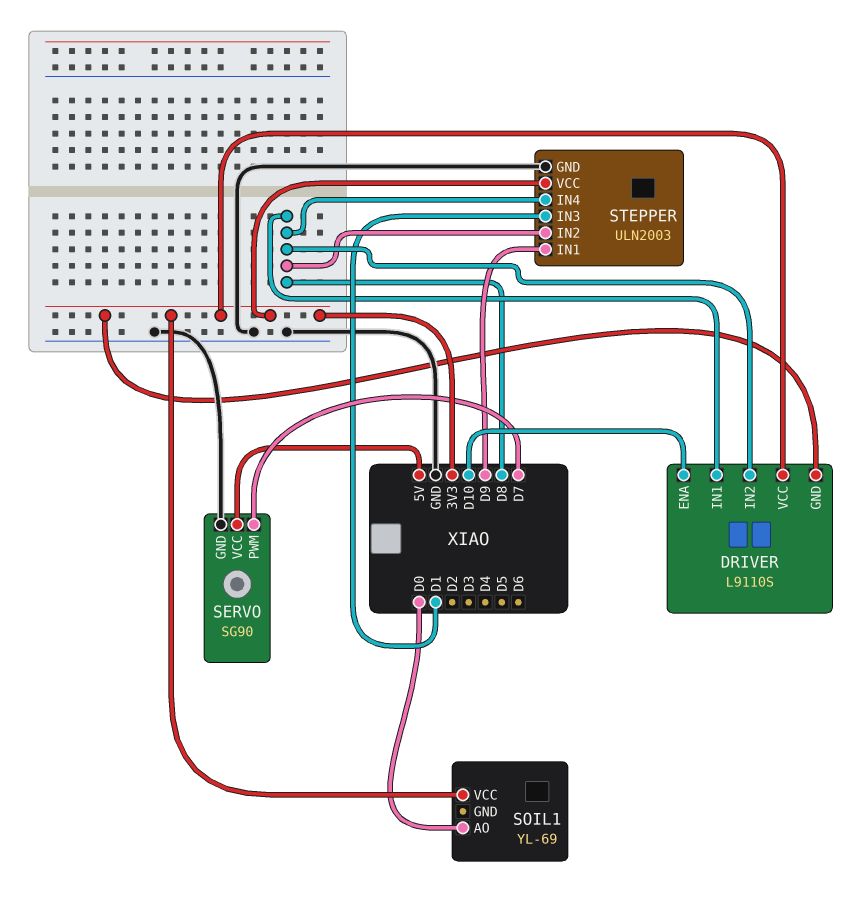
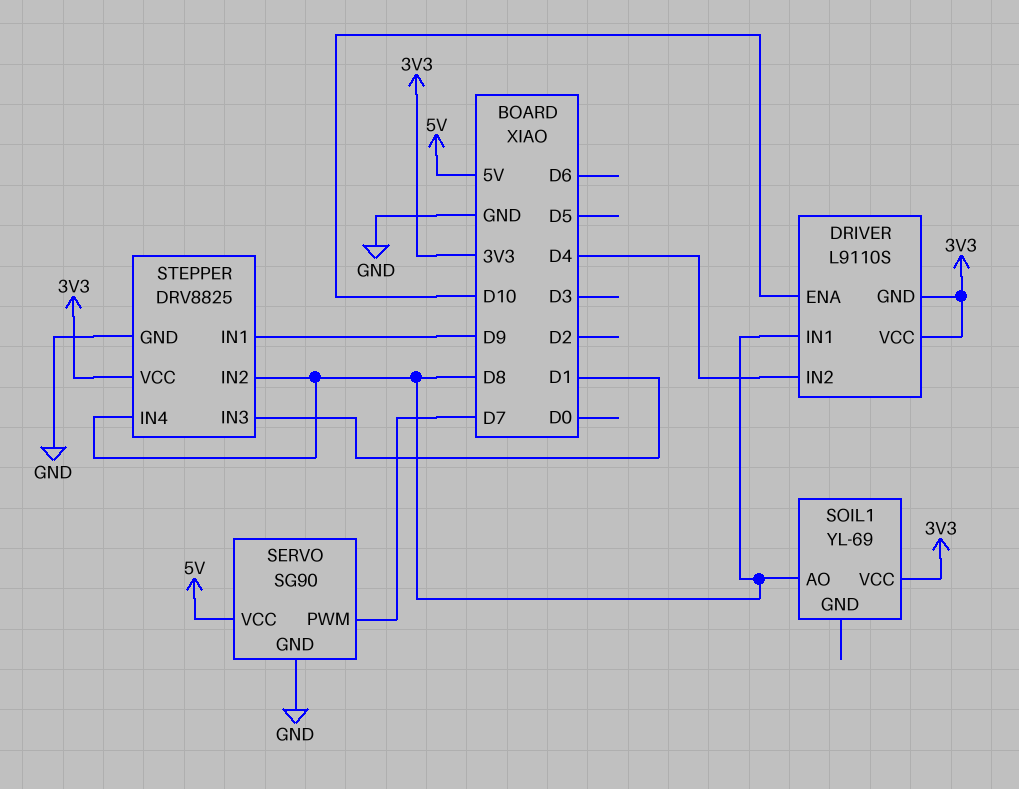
DRIVER pin IN2: D8 -> D4
SOIL1 pin AO: D0 -> D8
STEPPER: ULN2003 -> DRV8825

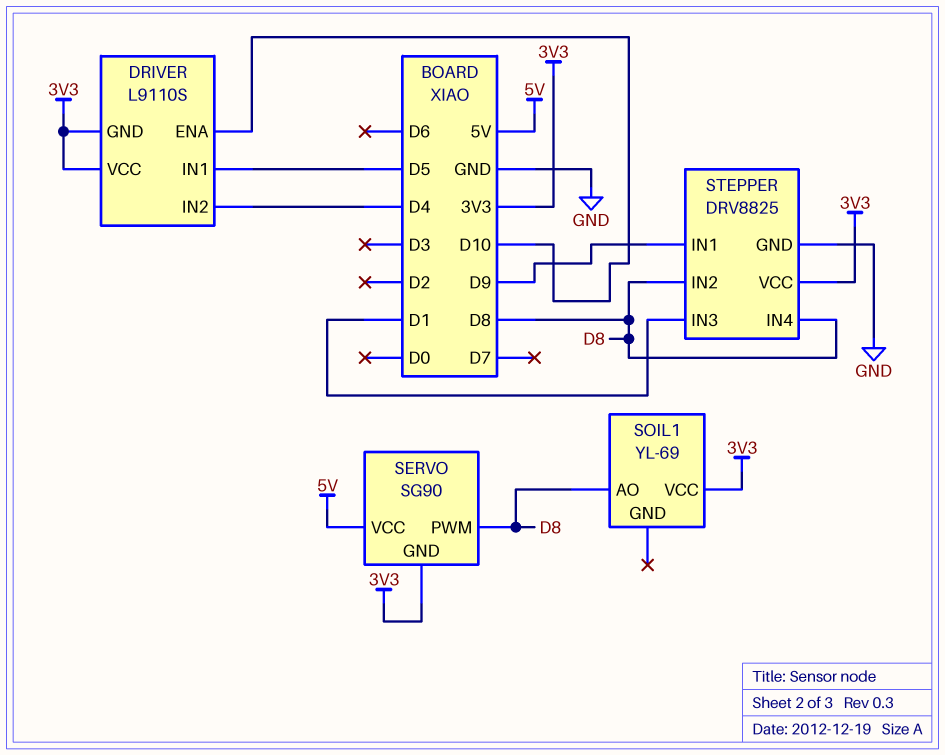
DRIVER pin IN1: D8 -> D5
SERVO pin GND: GND -> 3V3
SERVO pin PWM: D7 -> D8

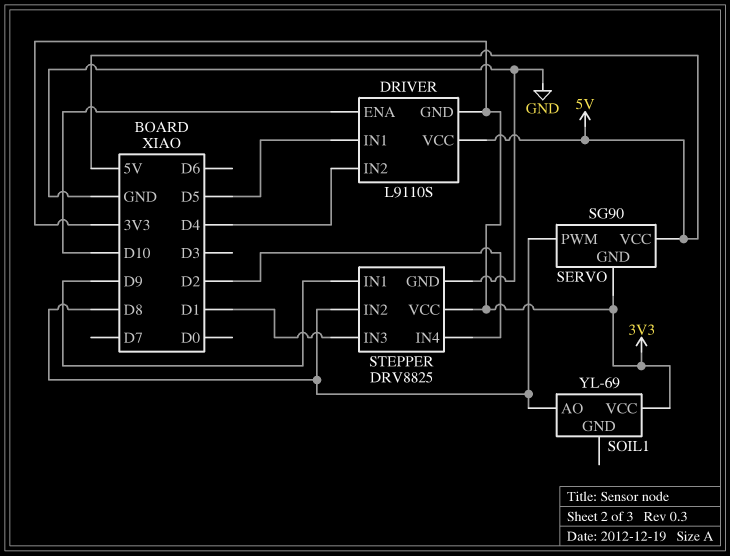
DRIVER pin VCC: 3V3 -> 5V
STEPPER pin IN4: D8 -> D2

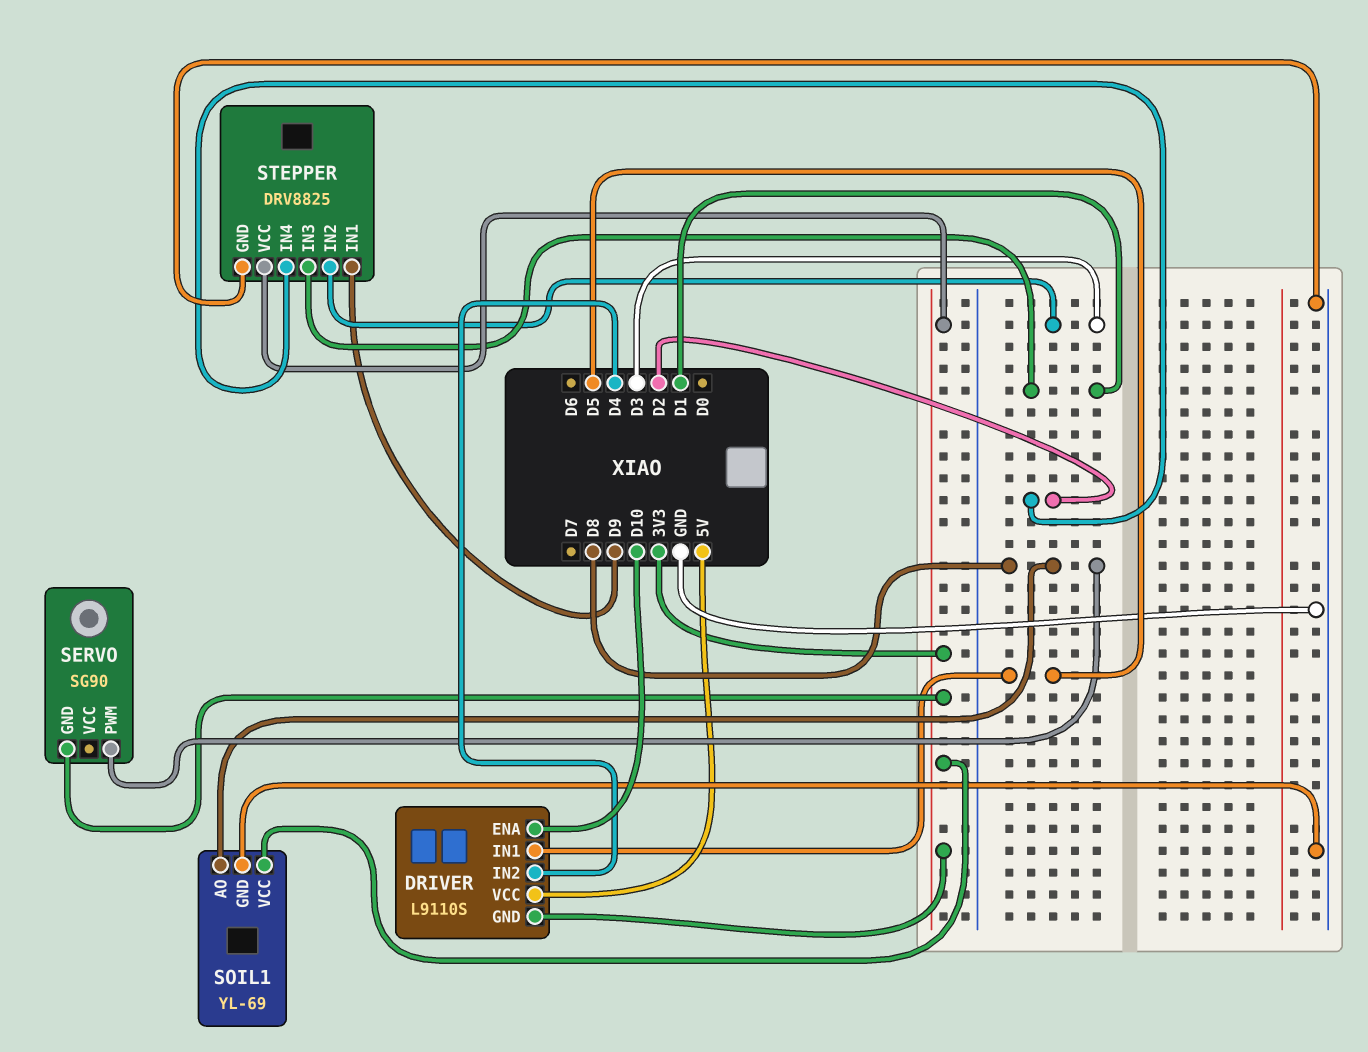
SERVO pin VCC: 5V -> none
SOIL1 pin GND: none -> GND
STEPPER pin IN2: D8 -> D3

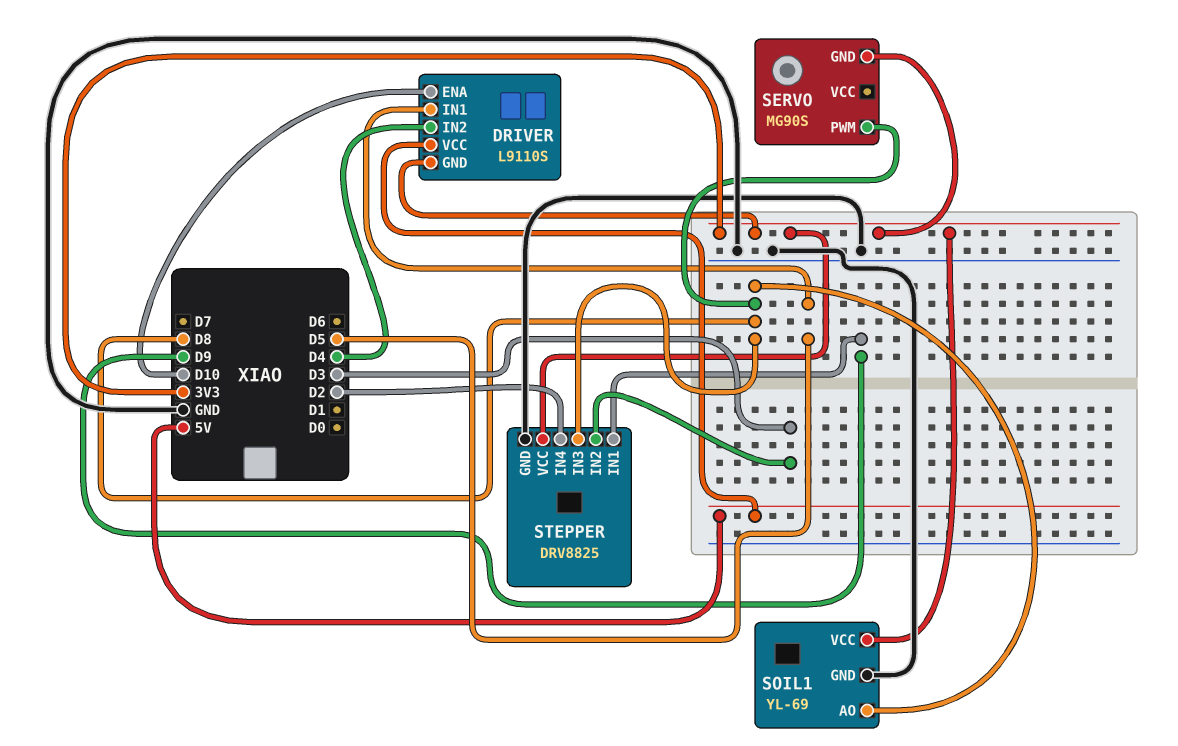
SERVO: SG90 -> MG90S
STEPPER pin IN3: D1 -> D8

